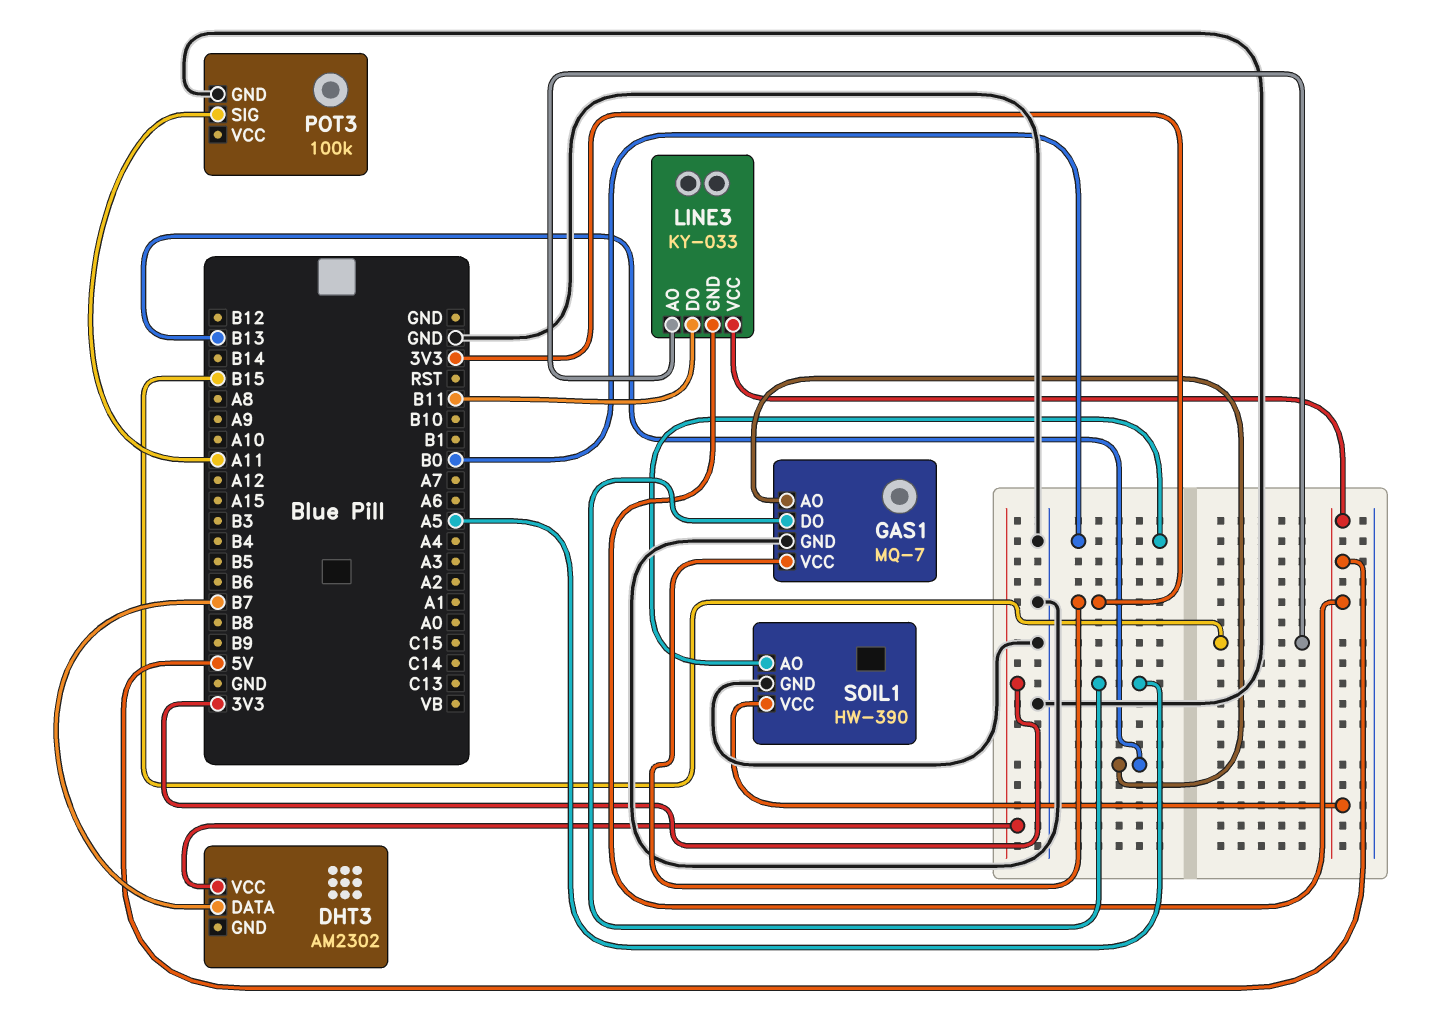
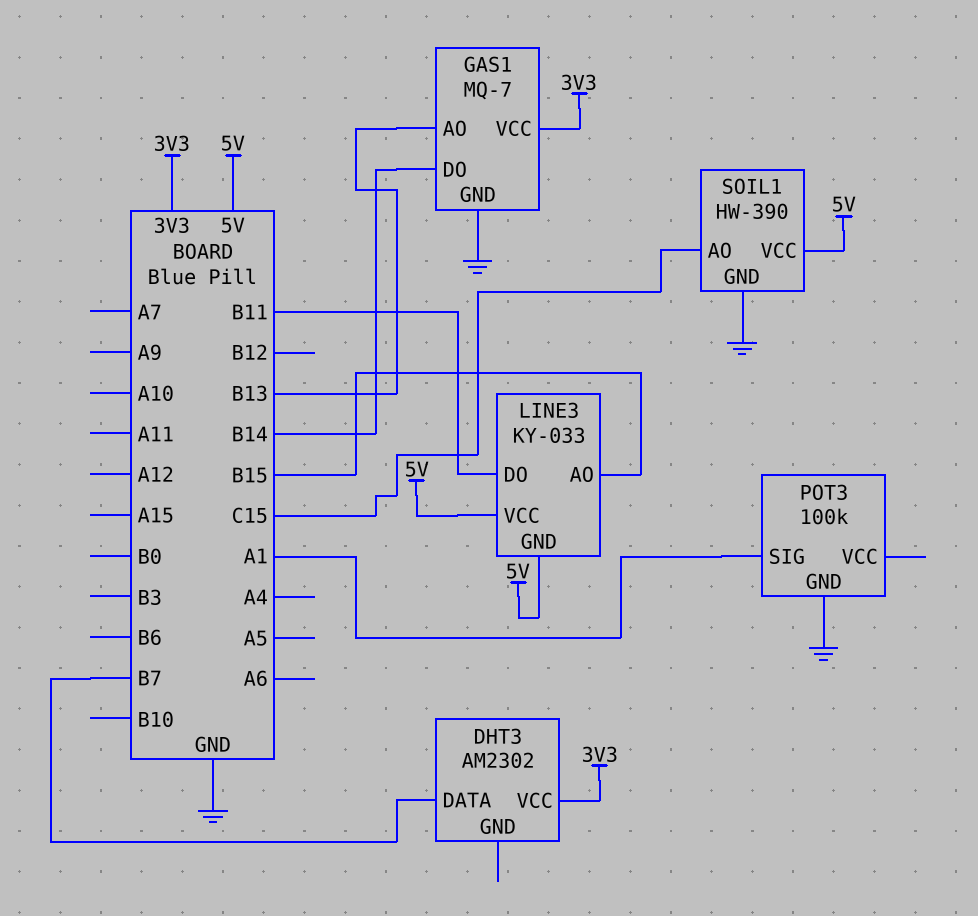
GAS1 pin DO: A5 -> B14
POT3 pin SIG: A11 -> A1
SOIL1 pin AO: B0 -> C15

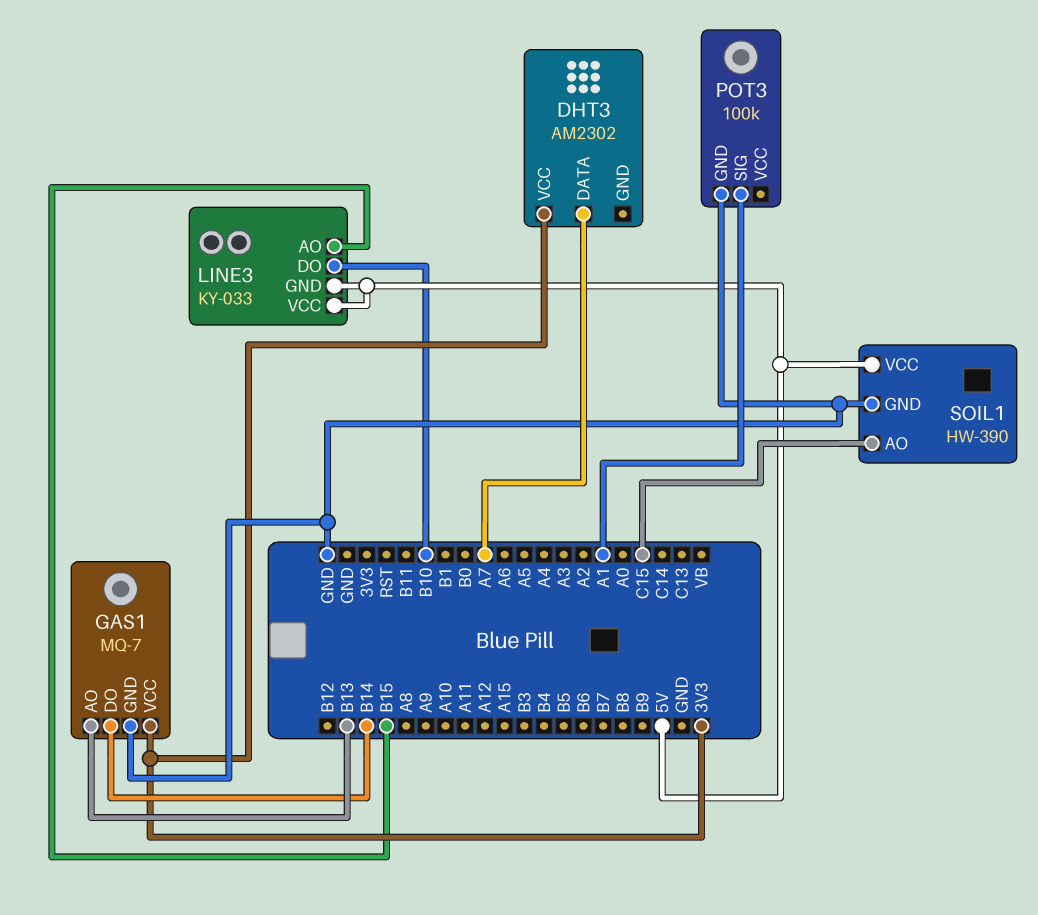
DHT3 pin DATA: B7 -> A7
LINE3 pin DO: B11 -> B10

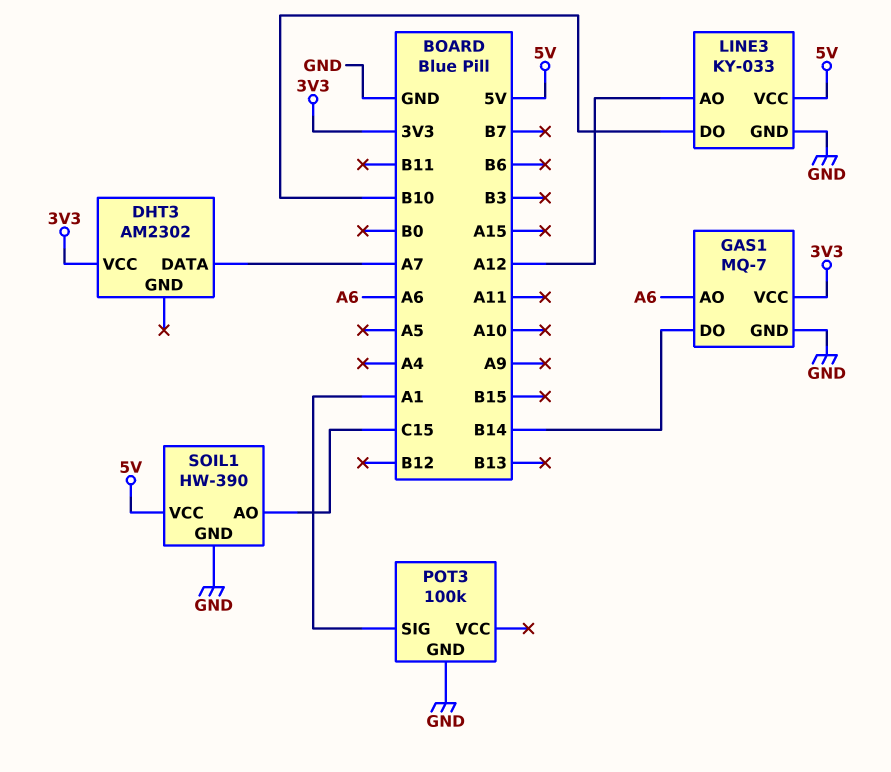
GAS1 pin AO: B13 -> A6
LINE3 pin AO: B15 -> A12
LINE3 pin GND: 5V -> GND

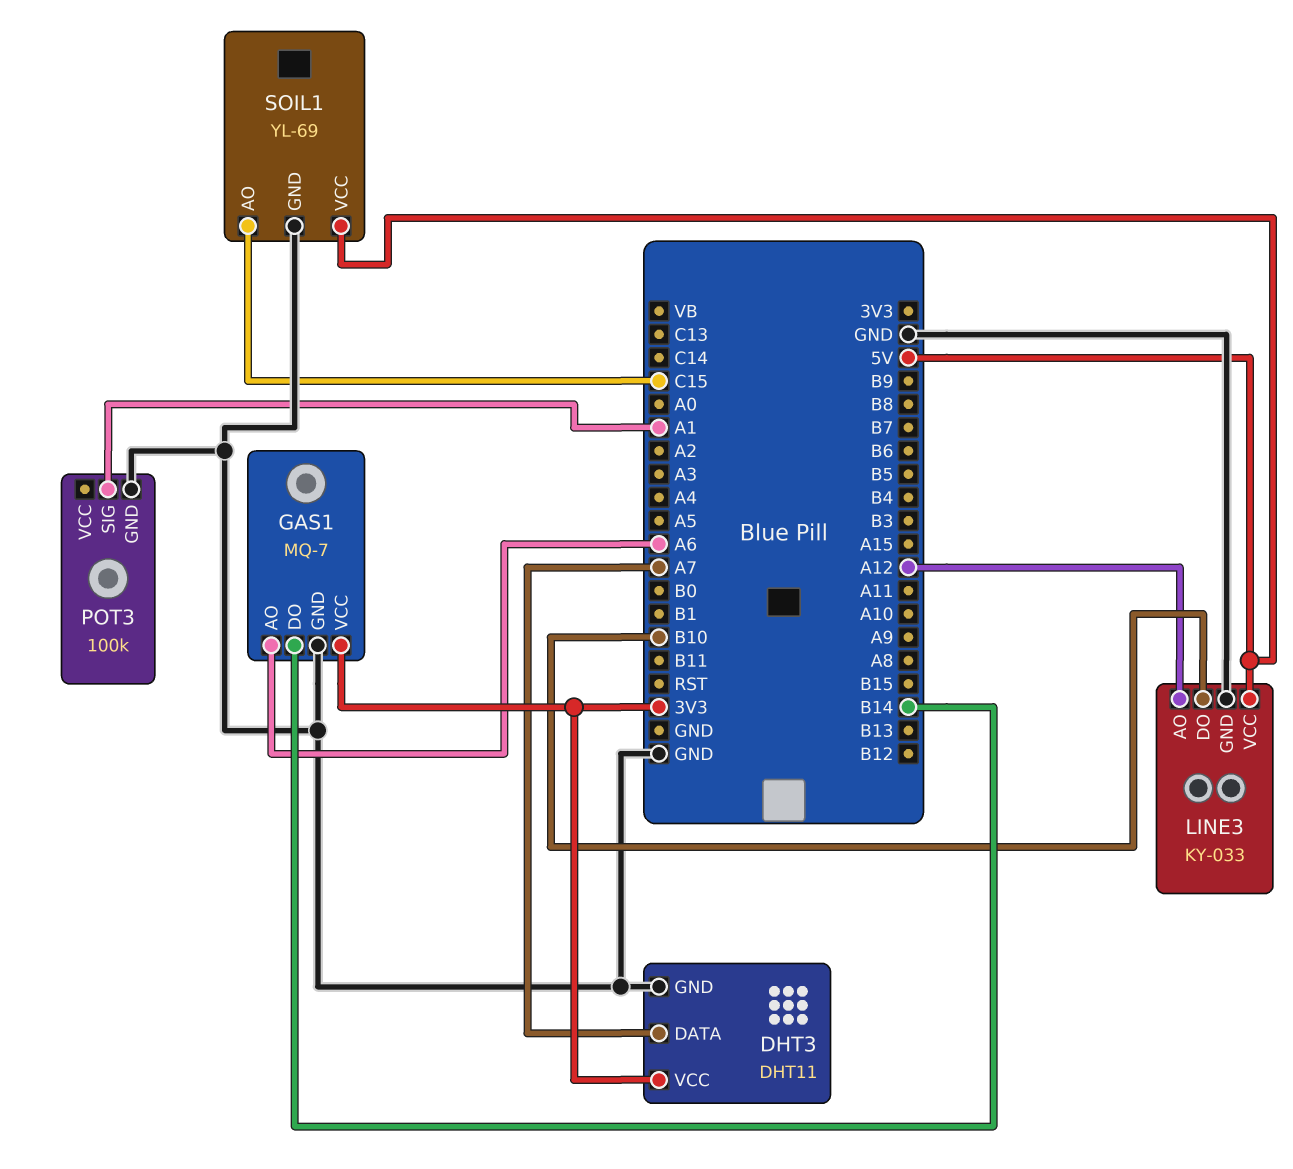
DHT3: AM2302 -> DHT11
DHT3 pin GND: none -> GND
SOIL1: HW-390 -> YL-69

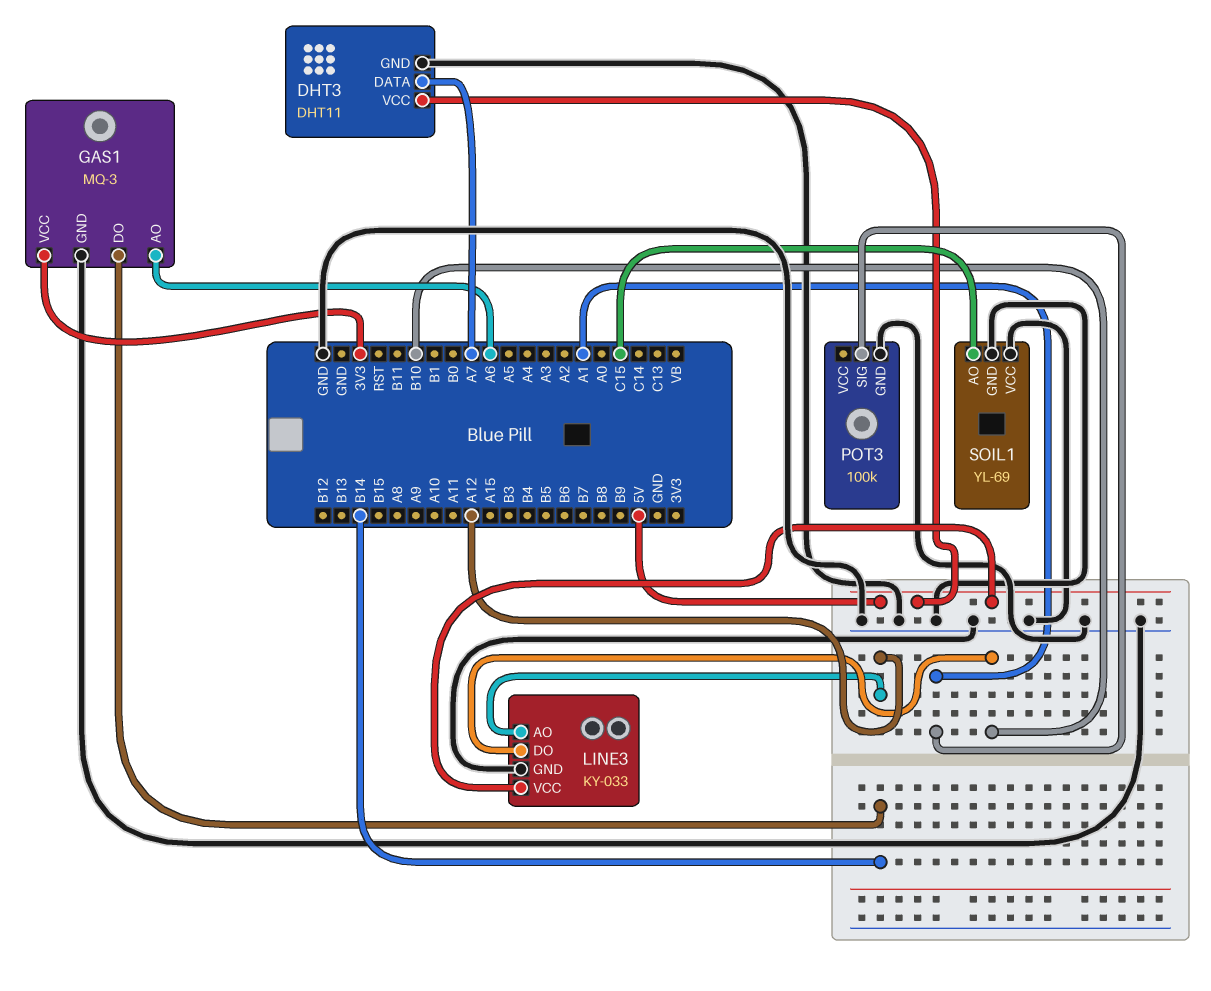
DHT3 pin VCC: 3V3 -> 5V
GAS1: MQ-7 -> MQ-3
SOIL1 pin VCC: 5V -> GND

